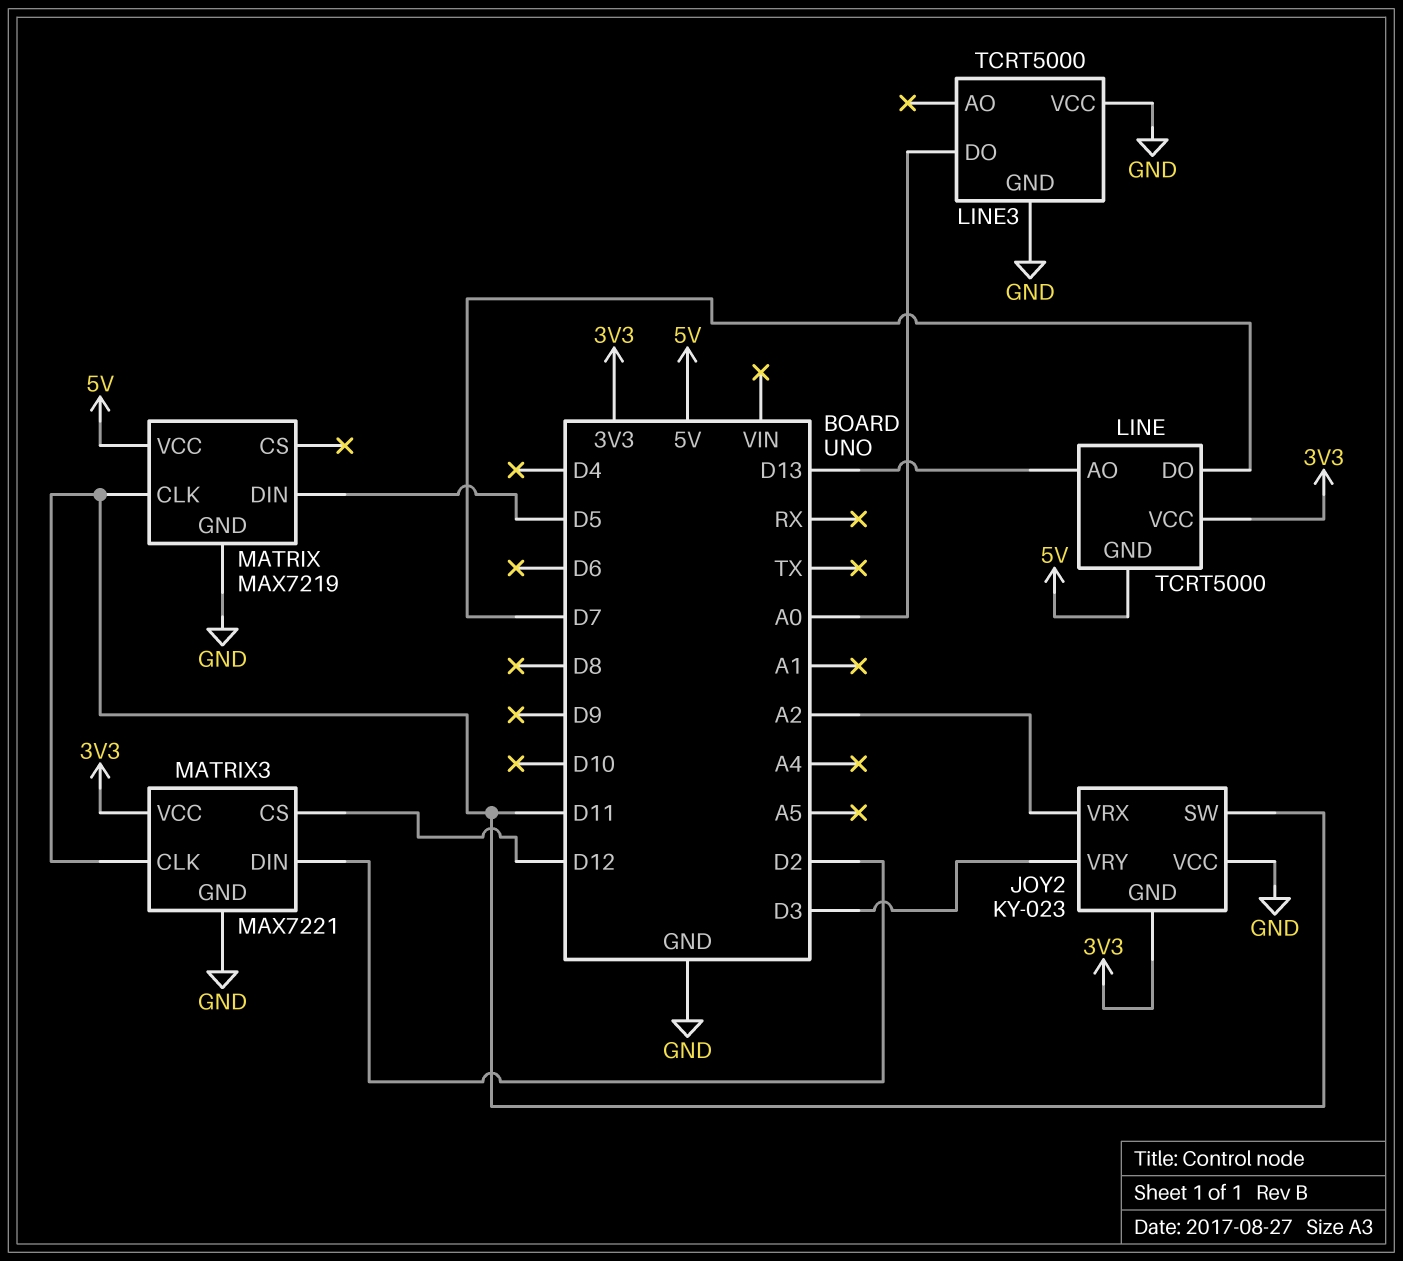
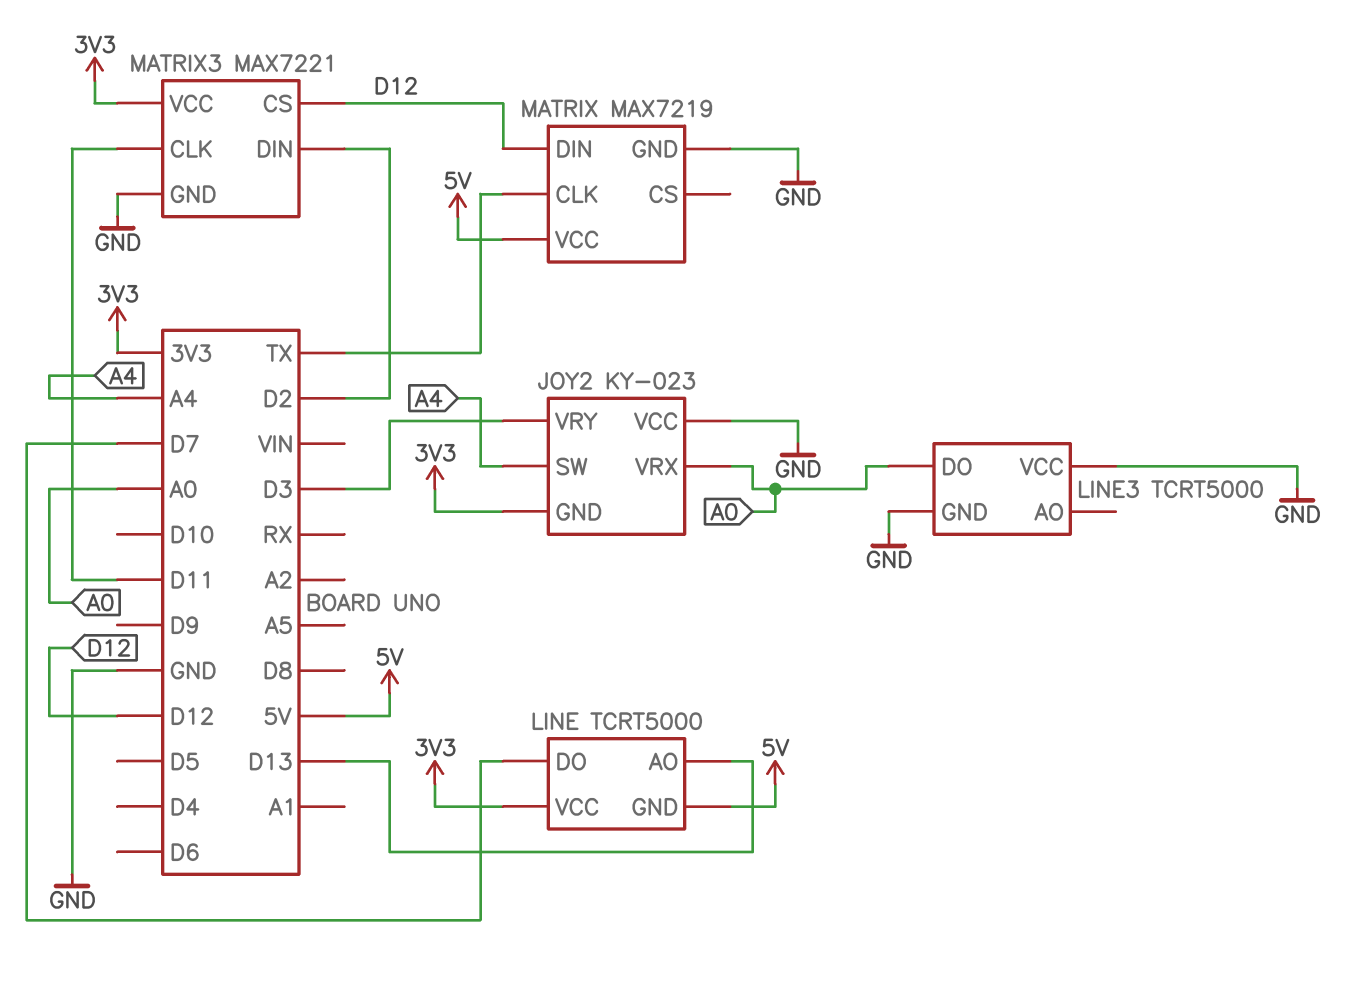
JOY2 pin SW: D11 -> A4
JOY2 pin VRX: A2 -> A0
MATRIX pin CLK: D11 -> TX
MATRIX pin DIN: D5 -> D12

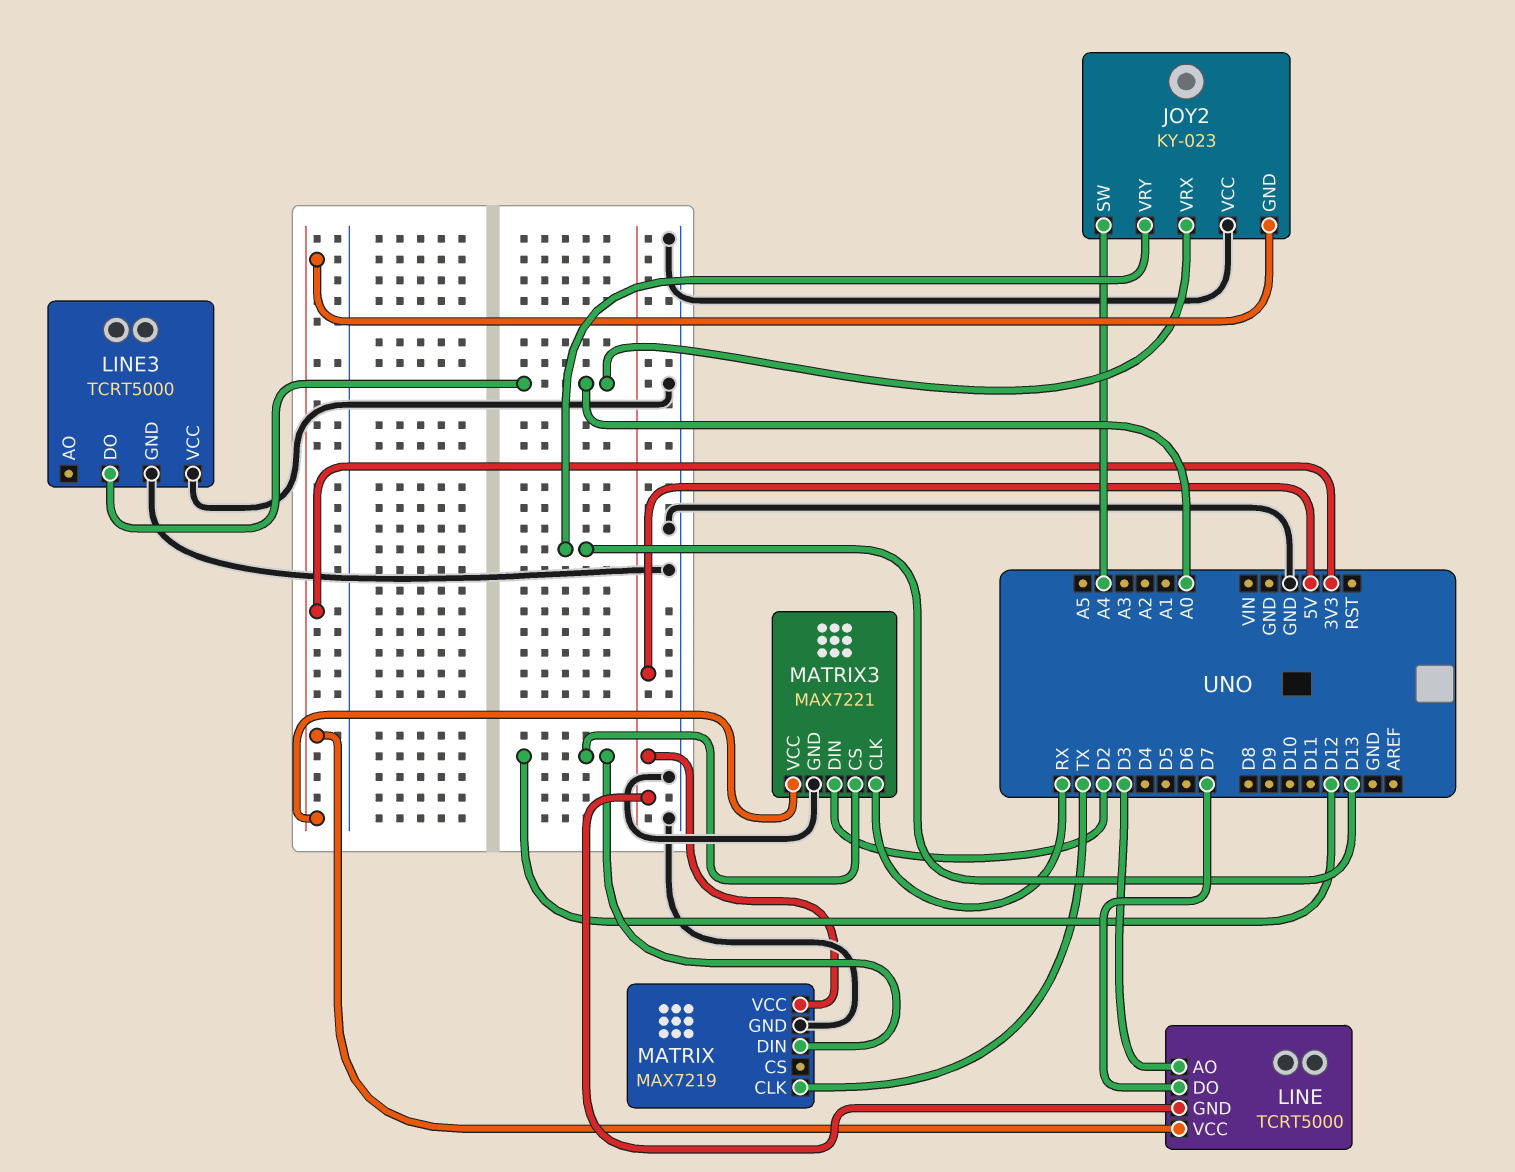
JOY2 pin VRY: D3 -> D13
LINE pin AO: D13 -> D3
MATRIX3 pin CLK: D11 -> RX

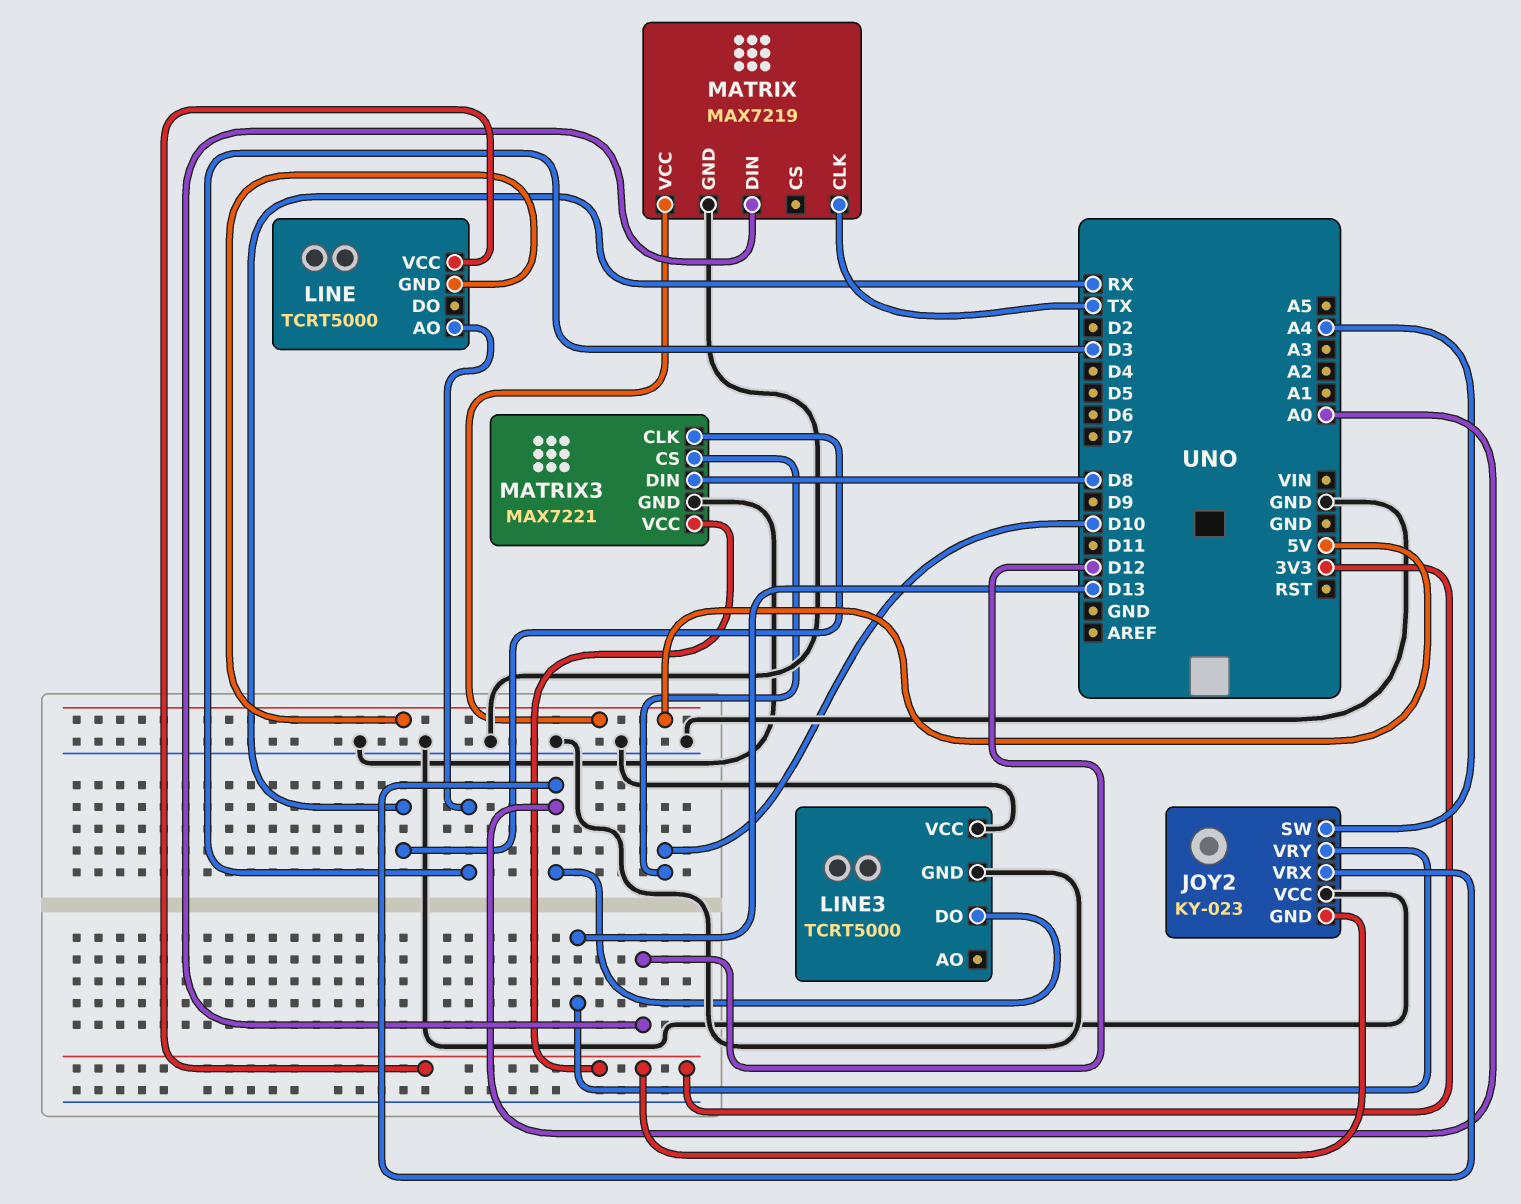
LINE pin DO: D7 -> none
MATRIX3 pin CS: D12 -> D10
MATRIX3 pin DIN: D2 -> D8

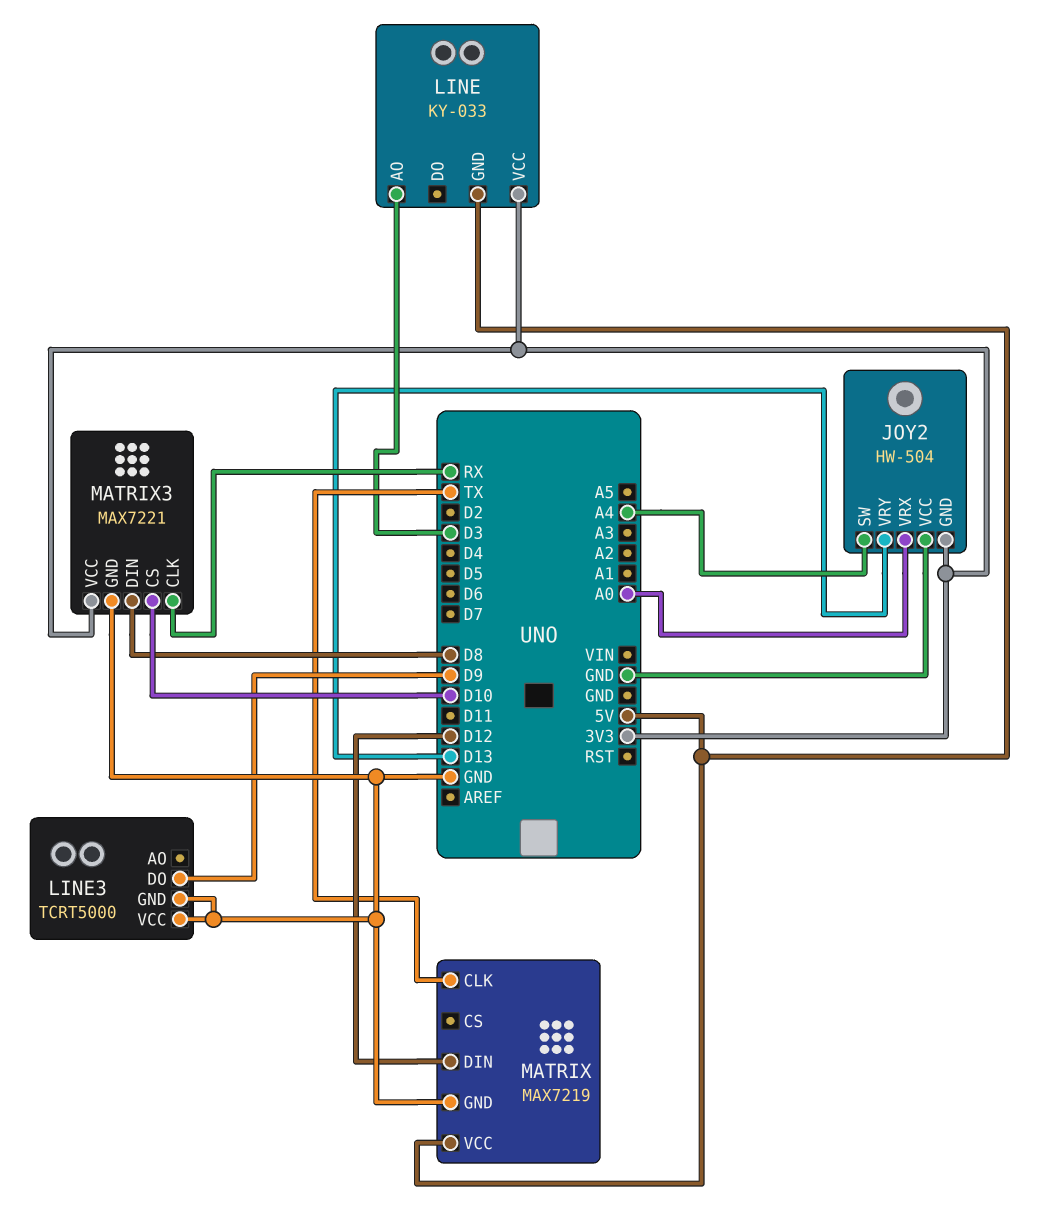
JOY2: KY-023 -> HW-504
LINE: TCRT5000 -> KY-033
LINE3 pin DO: A0 -> D9

